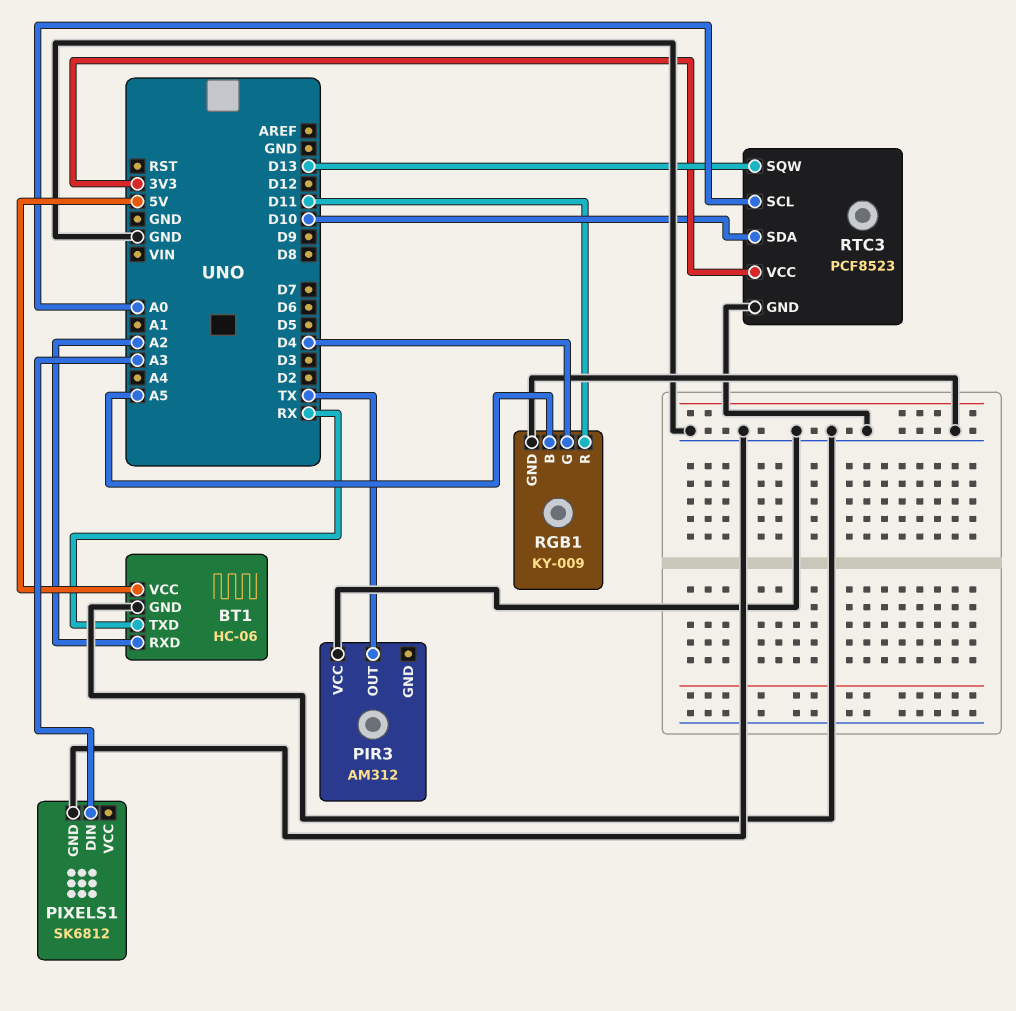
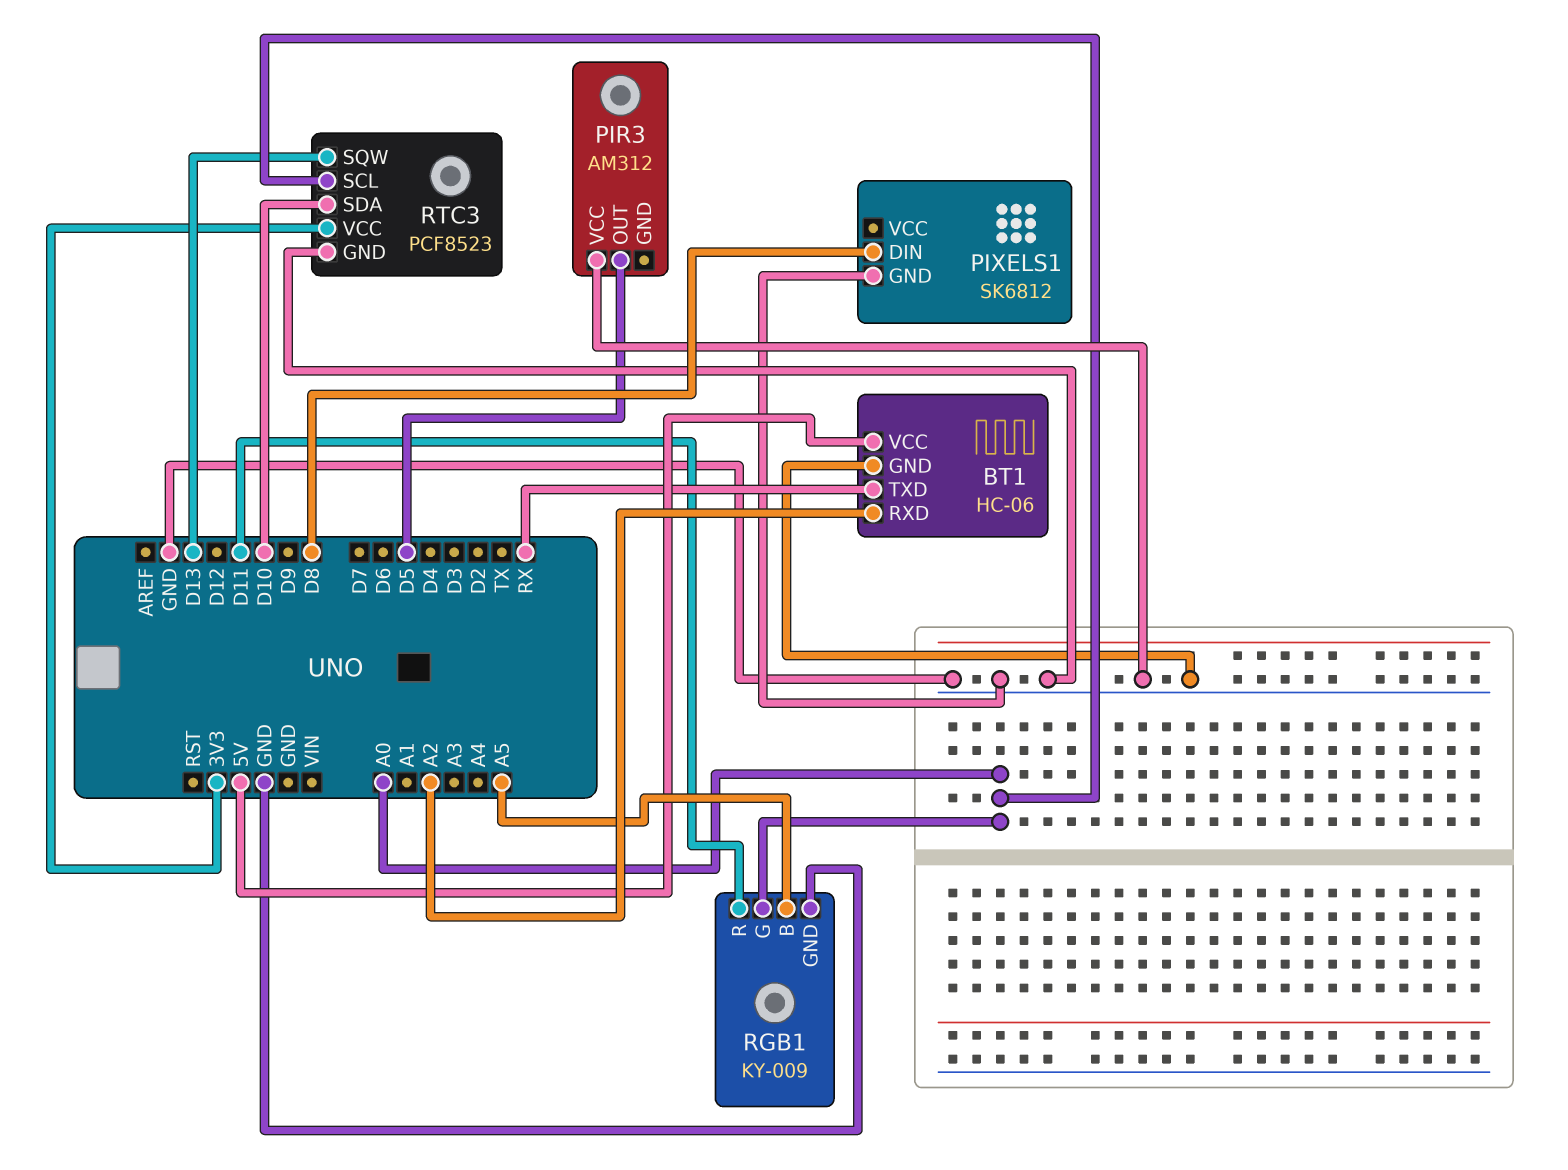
PIR3 pin OUT: TX -> D5
PIXELS1 pin DIN: A3 -> D8
RGB1 pin G: D4 -> A0

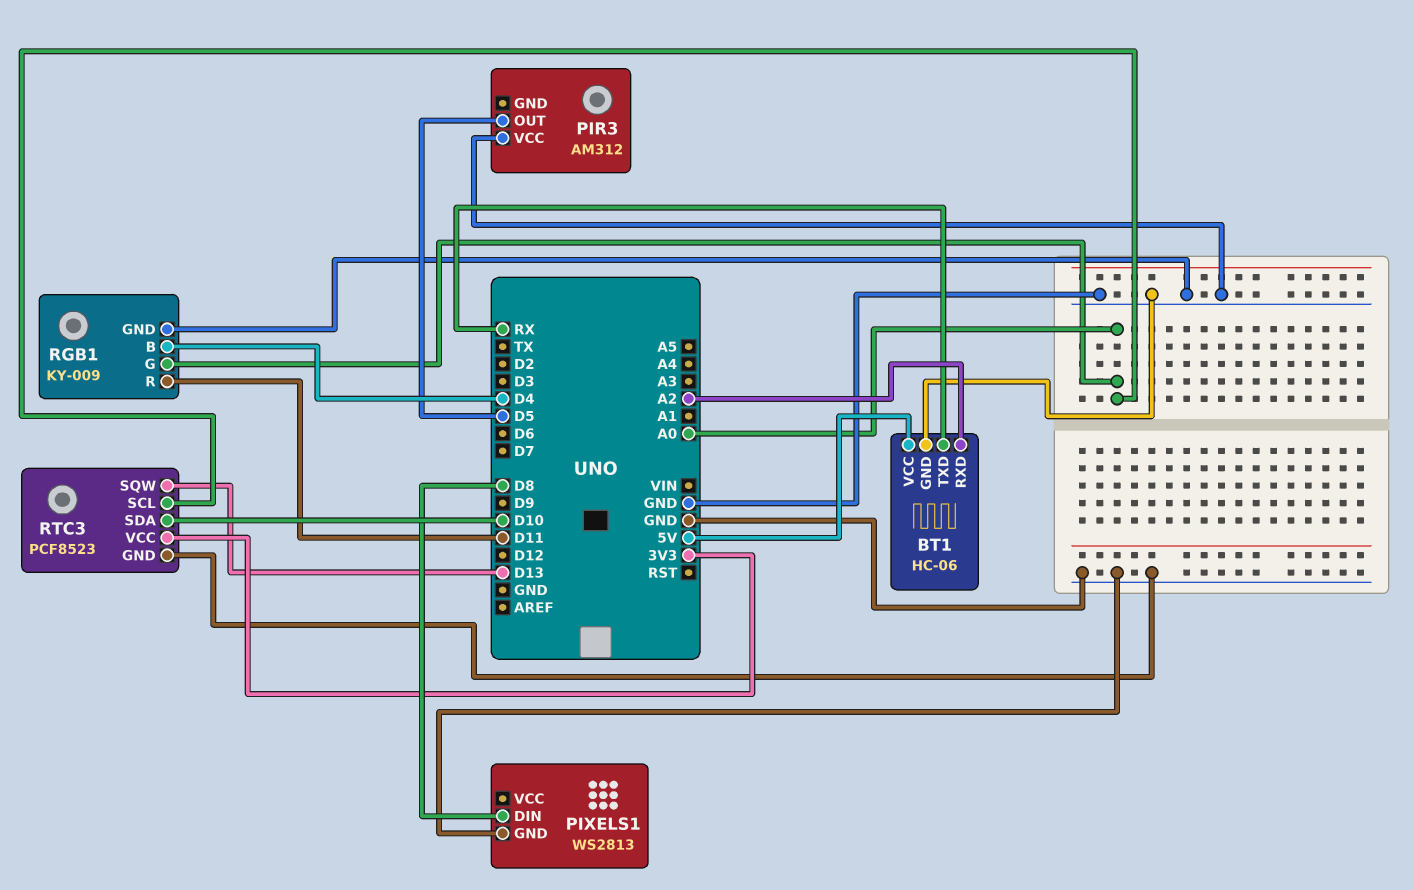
PIXELS1: SK6812 -> WS2813
RGB1 pin B: A5 -> D4

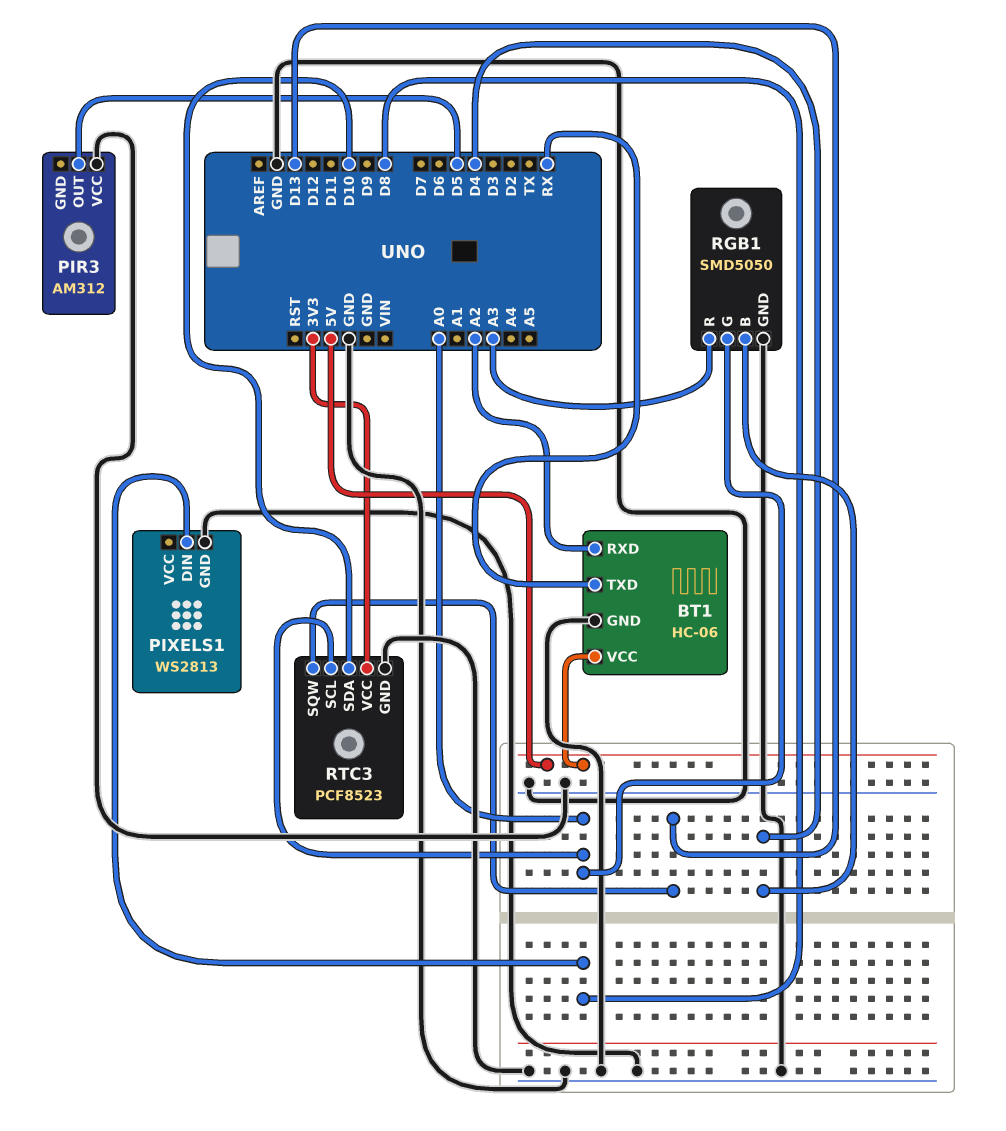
RGB1: KY-009 -> SMD5050
RGB1 pin R: D11 -> A3

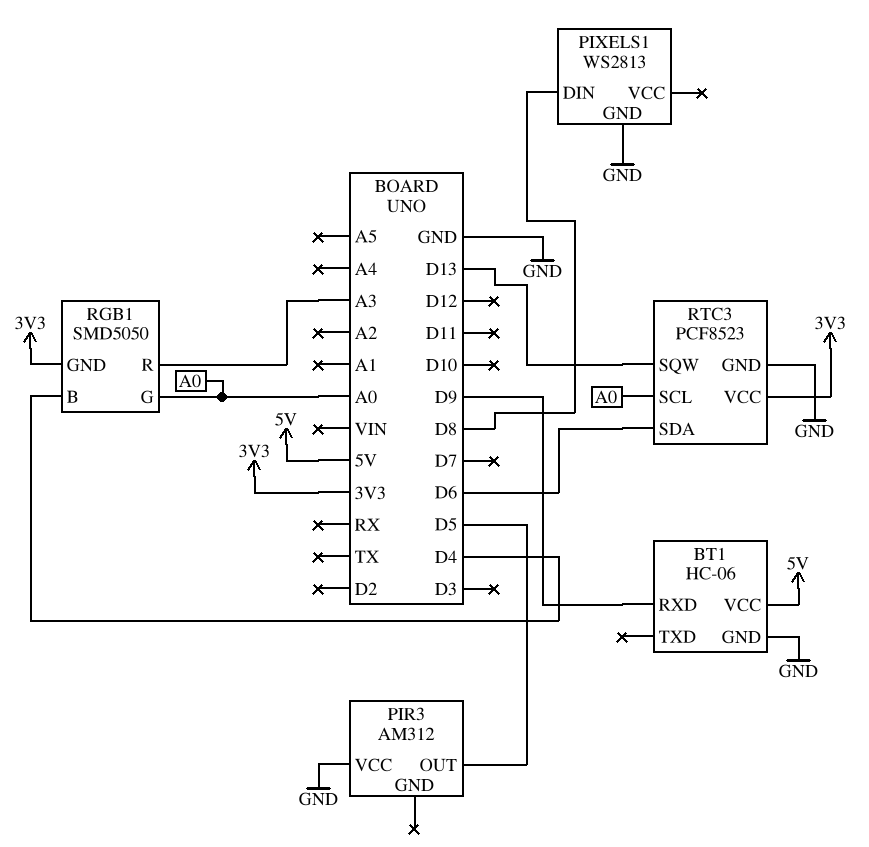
BT1 pin RXD: A2 -> D9
BT1 pin TXD: RX -> none
RGB1 pin GND: GND -> 3V3
RTC3 pin SDA: D10 -> D6

